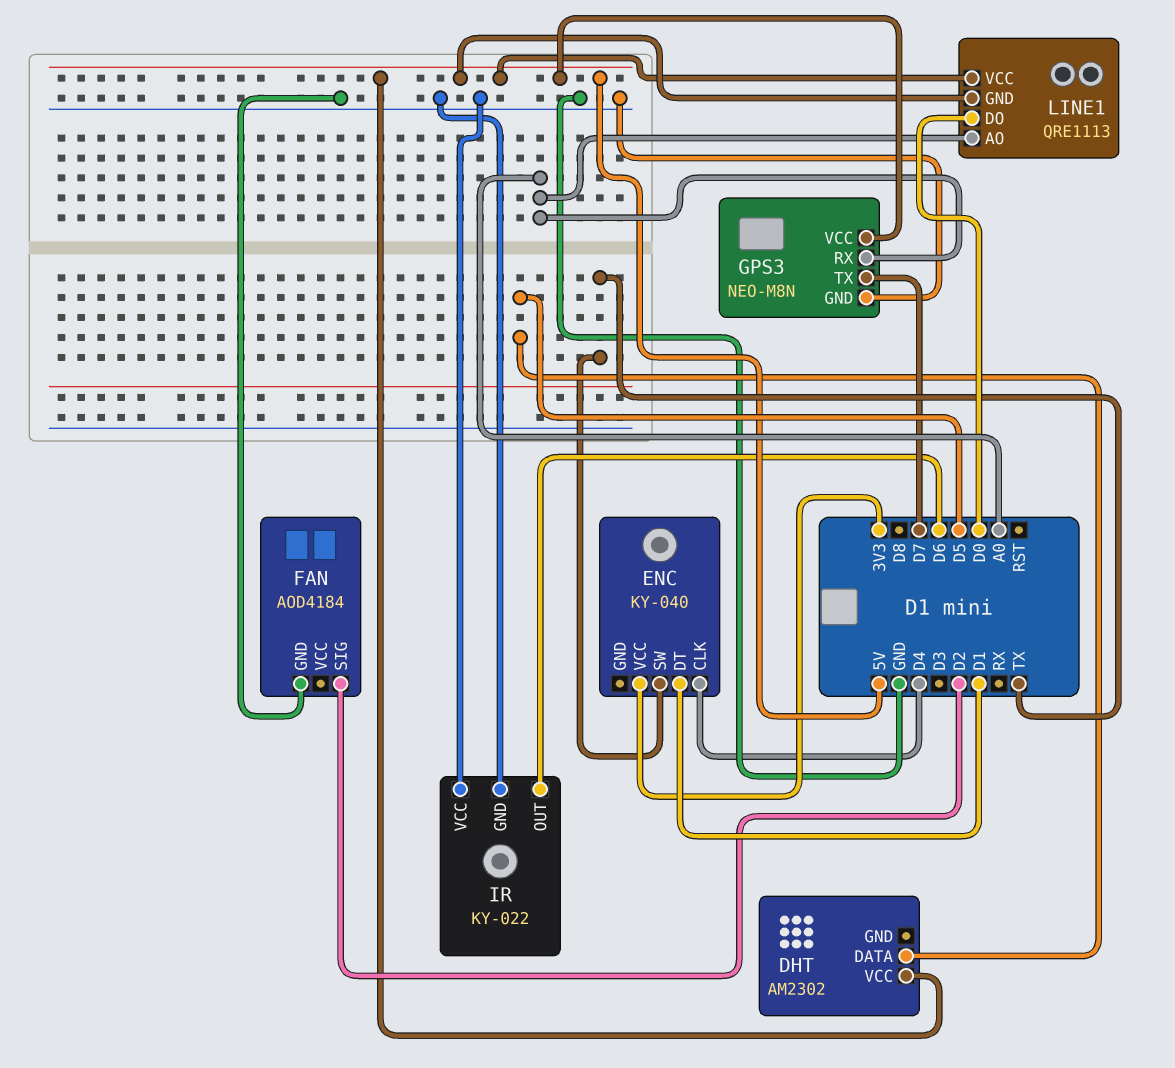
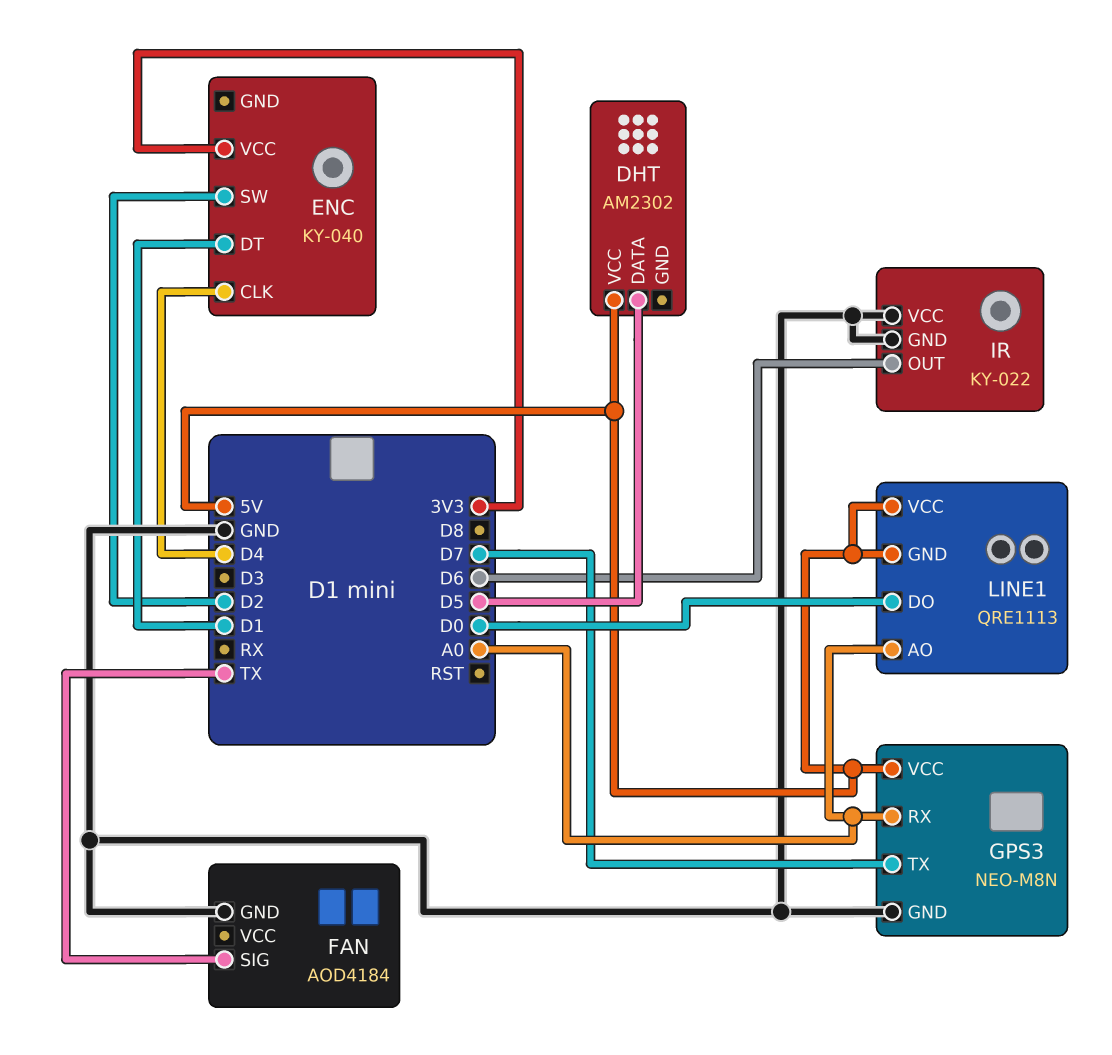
ENC pin SW: TX -> D2
FAN pin SIG: D2 -> TX

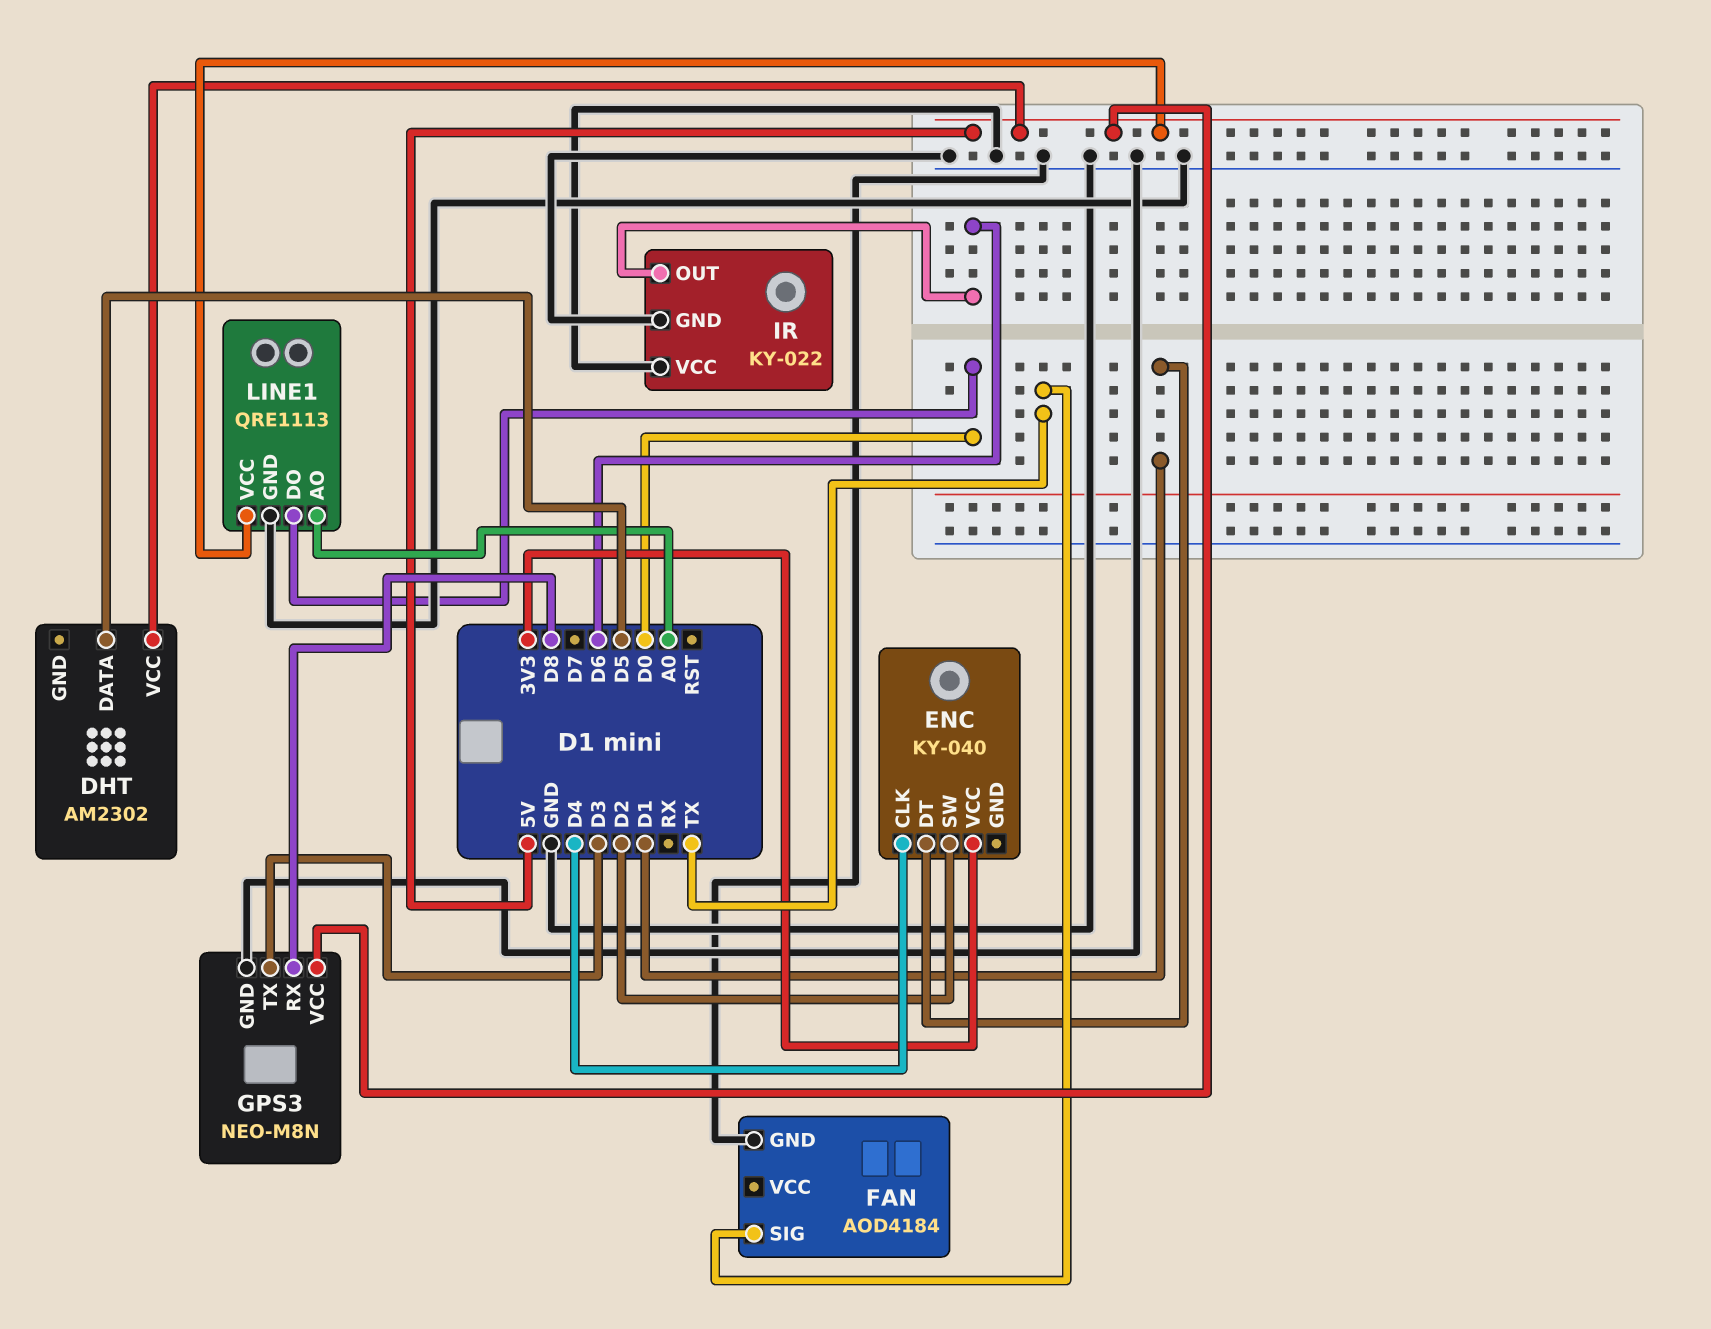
GPS3 pin RX: A0 -> D8
GPS3 pin TX: D7 -> D3
LINE1 pin GND: 5V -> GND

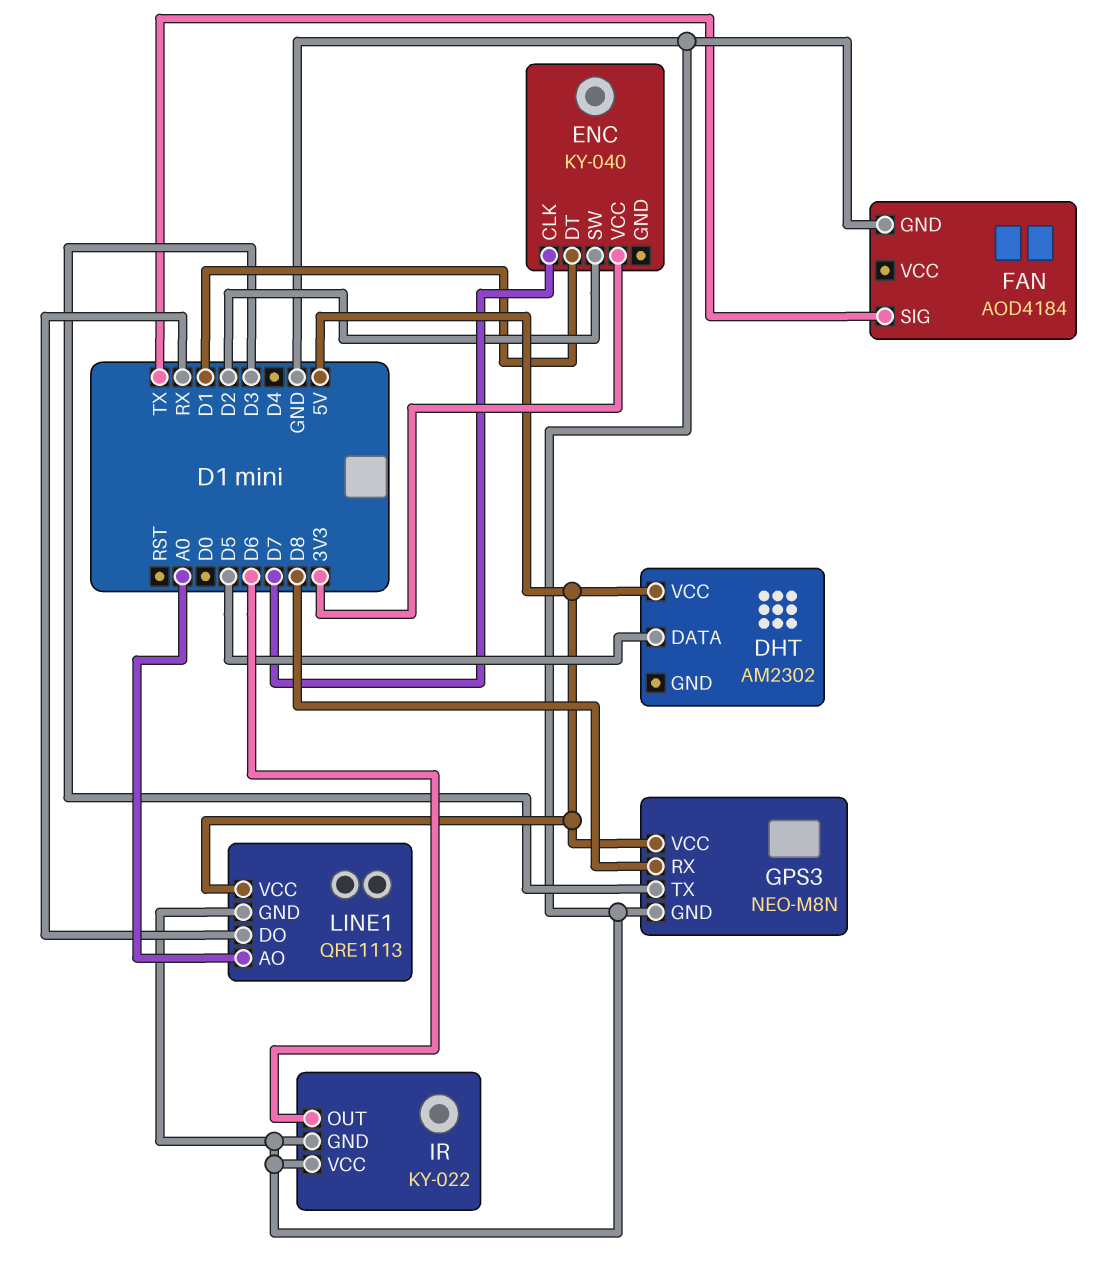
ENC pin CLK: D4 -> D7
LINE1 pin DO: D0 -> RX

